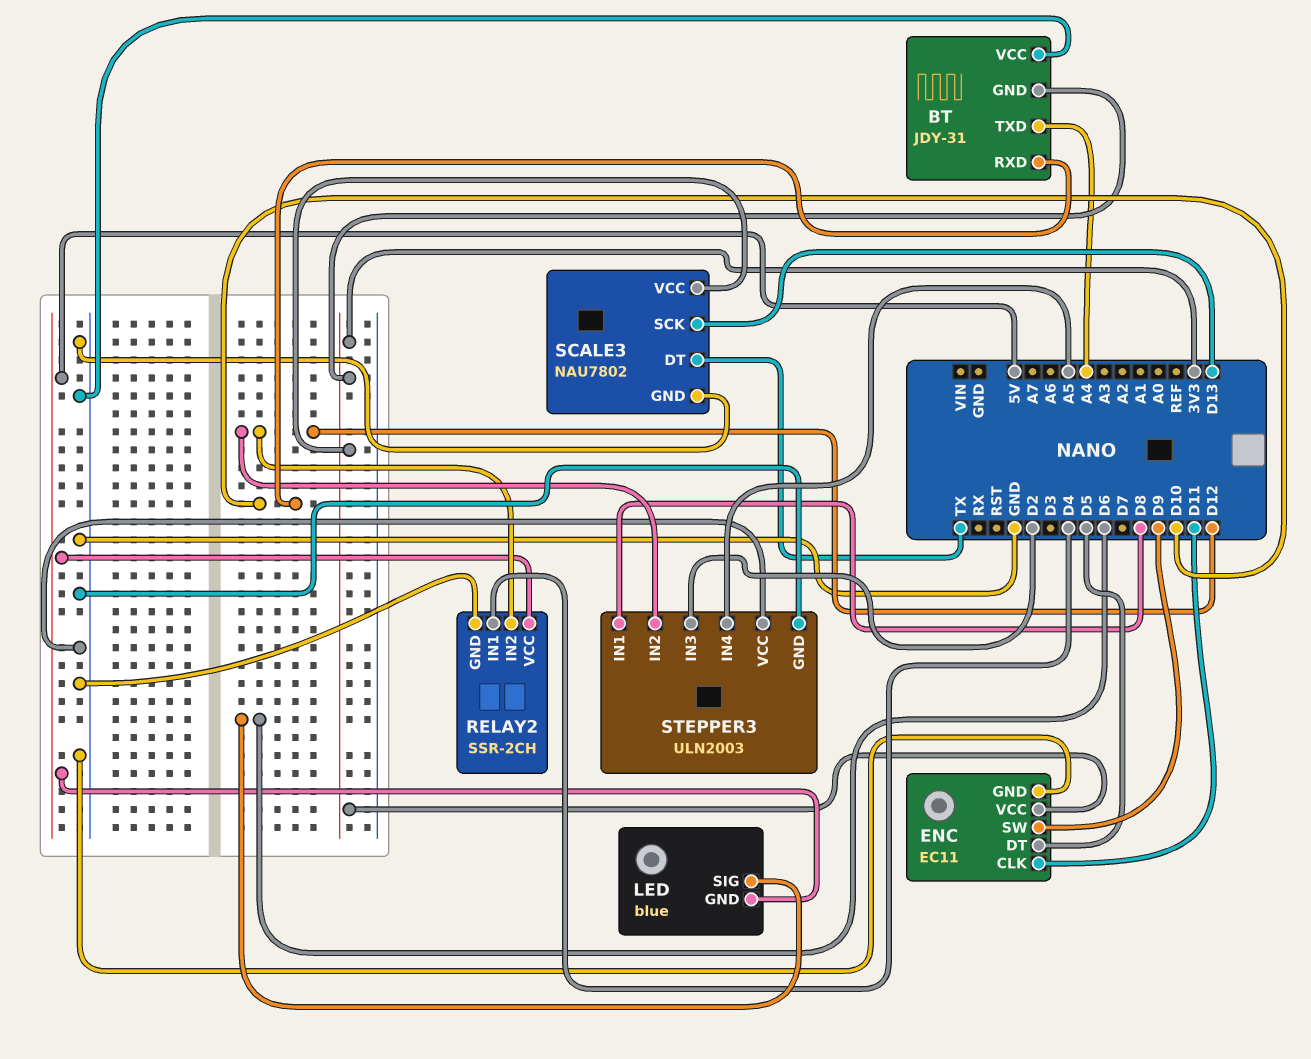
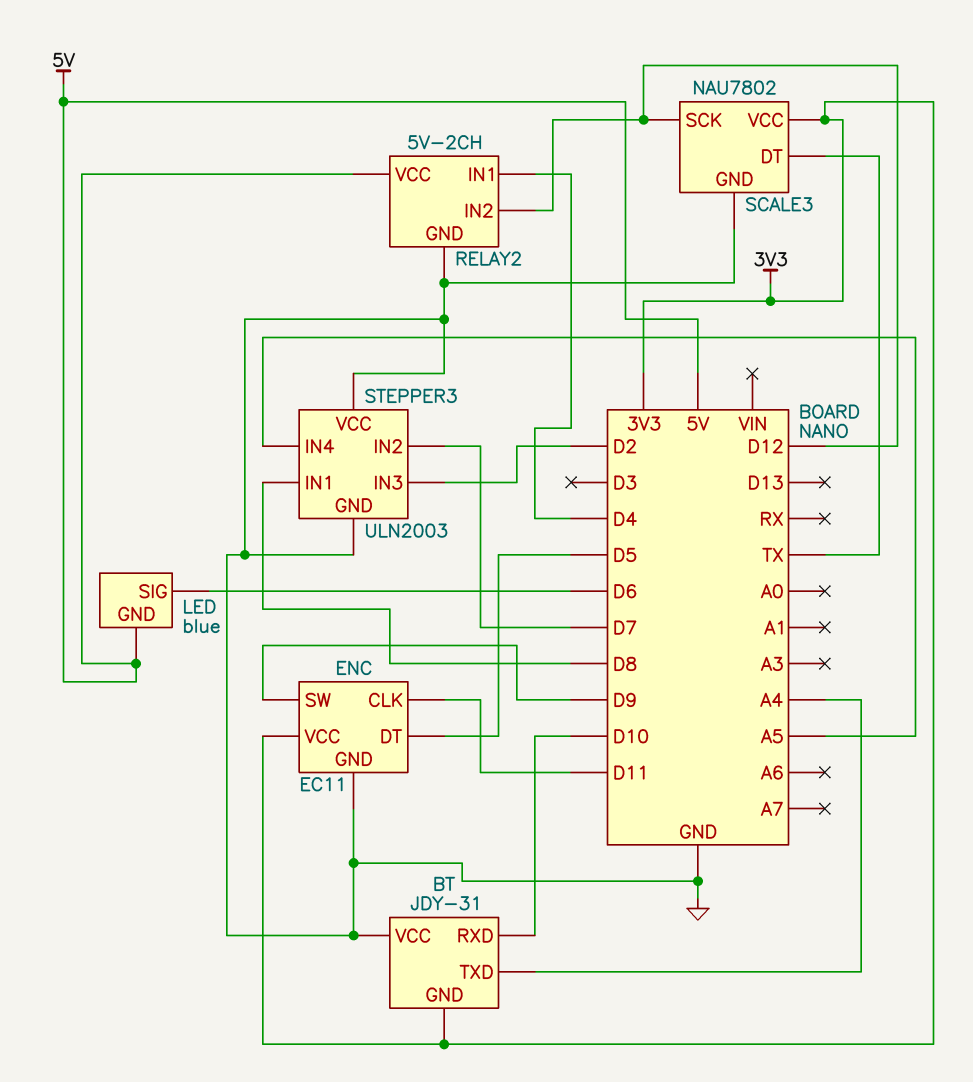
RELAY2: SSR-2CH -> 5V-2CH
SCALE3 pin SCK: D13 -> D12
STEPPER3 pin IN2: D12 -> D7

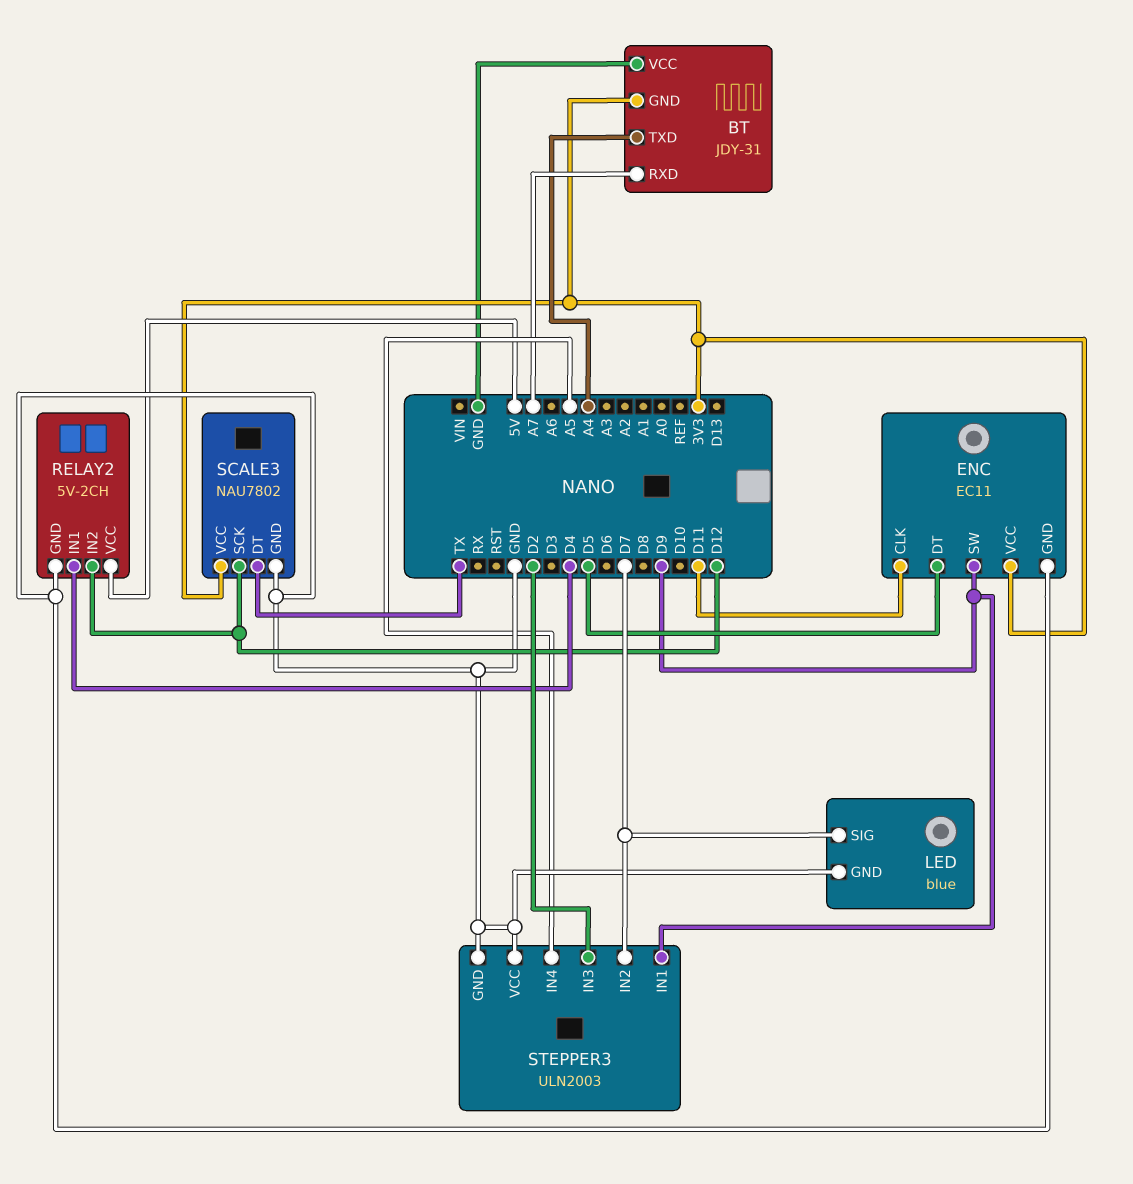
BT pin RXD: D10 -> A7
LED pin GND: 5V -> GND
LED pin SIG: D6 -> D7
STEPPER3 pin IN1: D8 -> D9

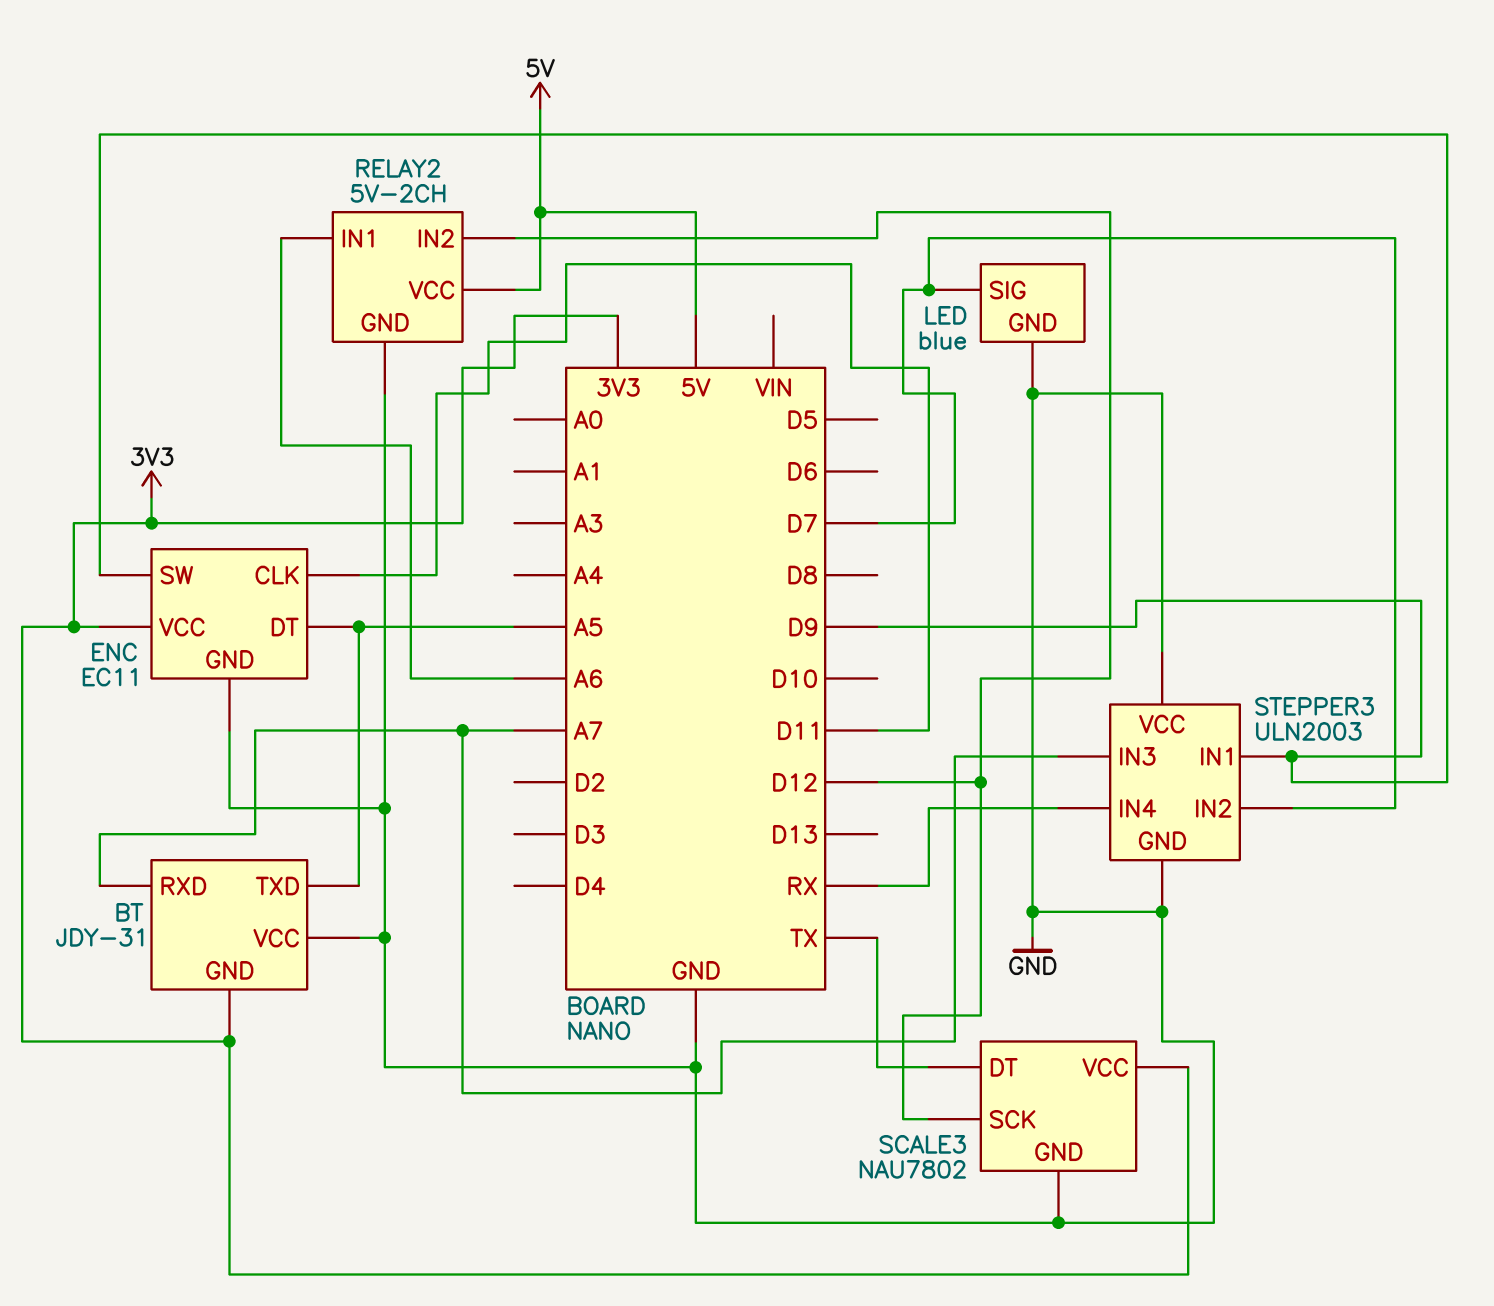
BT pin TXD: A4 -> A5
ENC pin DT: D5 -> A5
RELAY2 pin IN1: D4 -> A6
STEPPER3 pin IN3: D2 -> A7
STEPPER3 pin IN4: A5 -> RX

